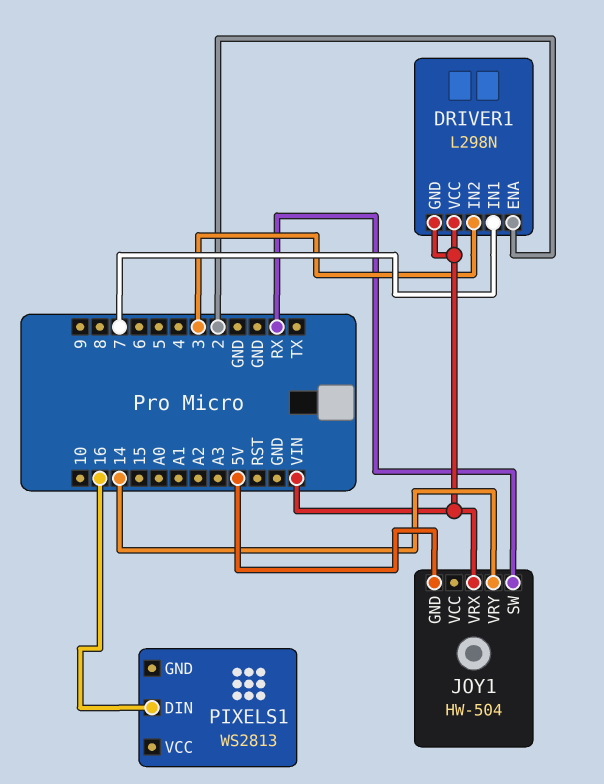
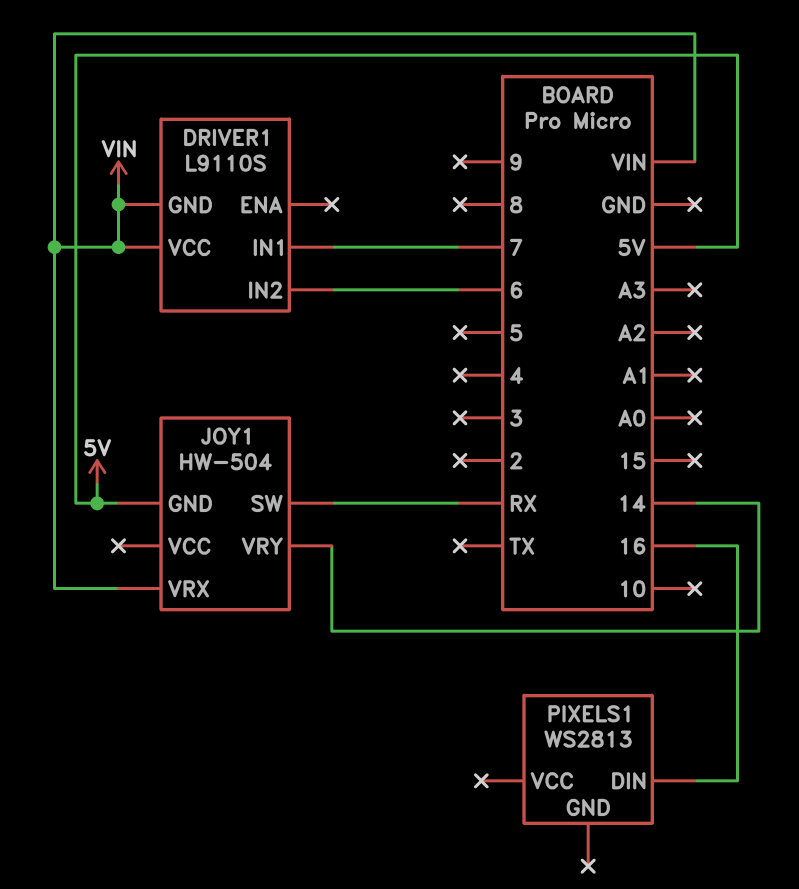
DRIVER1: L298N -> L9110S
DRIVER1 pin ENA: 2 -> none
DRIVER1 pin IN2: 3 -> 6

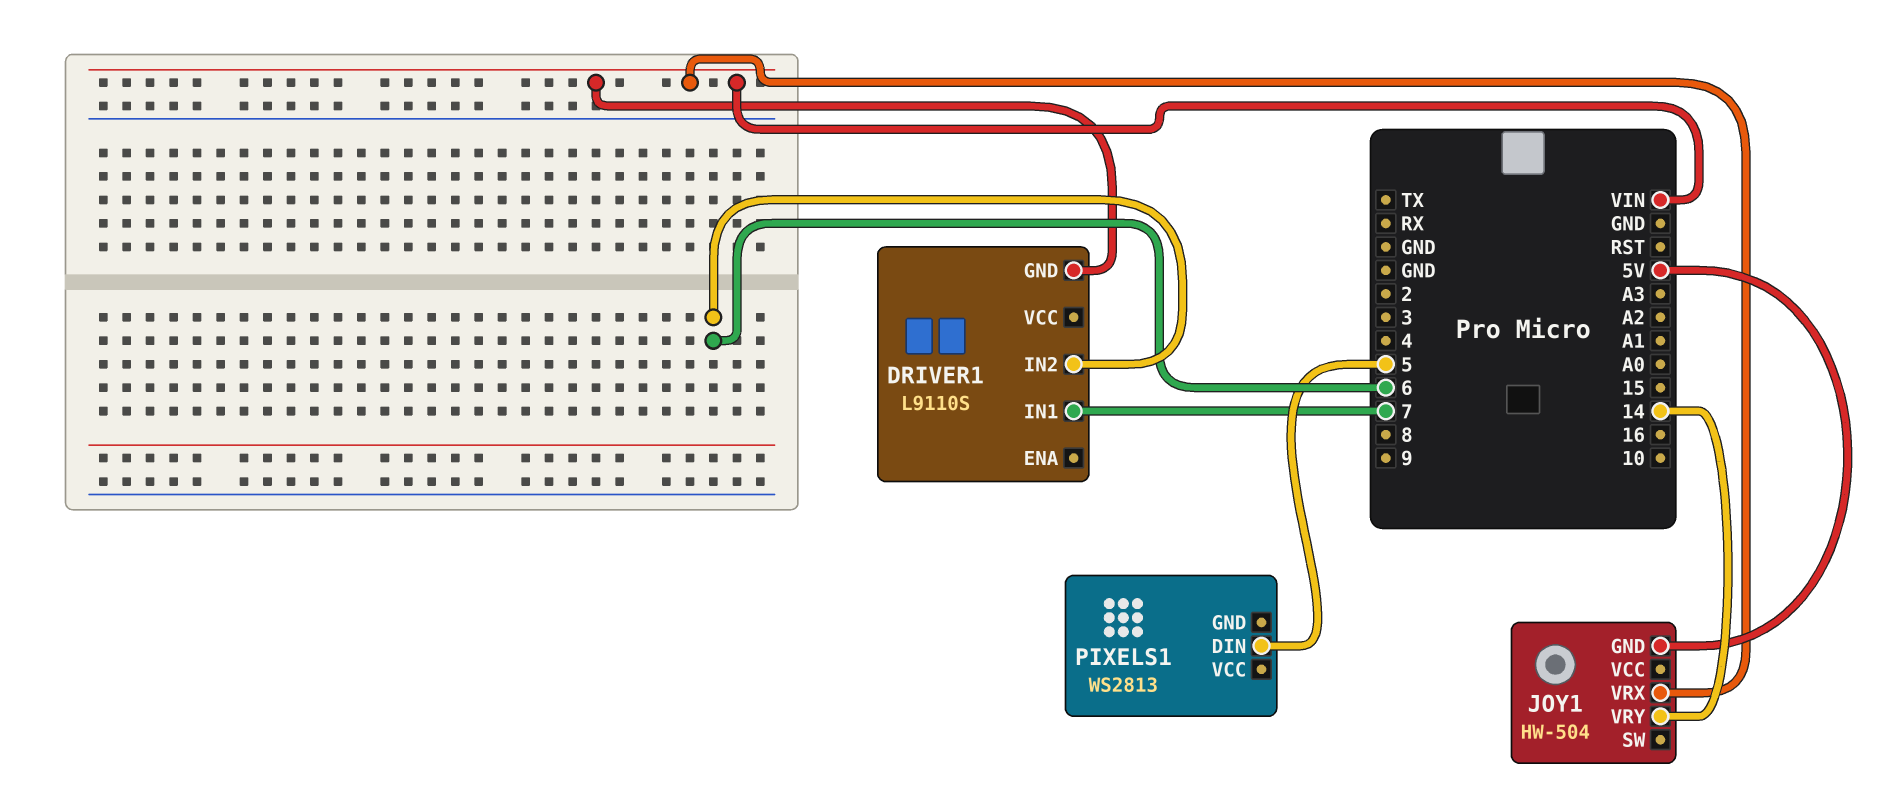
DRIVER1 pin VCC: VIN -> none
JOY1 pin SW: RX -> none
PIXELS1 pin DIN: 16 -> 5

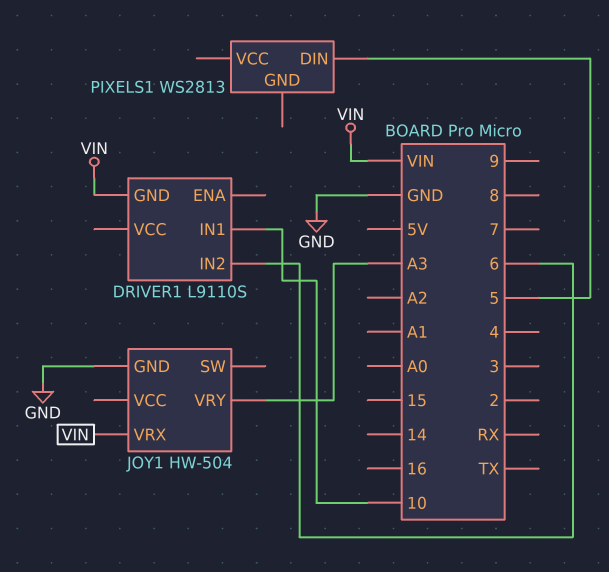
DRIVER1 pin IN1: 7 -> 10
JOY1 pin GND: 5V -> GND
JOY1 pin VRY: 14 -> A3

